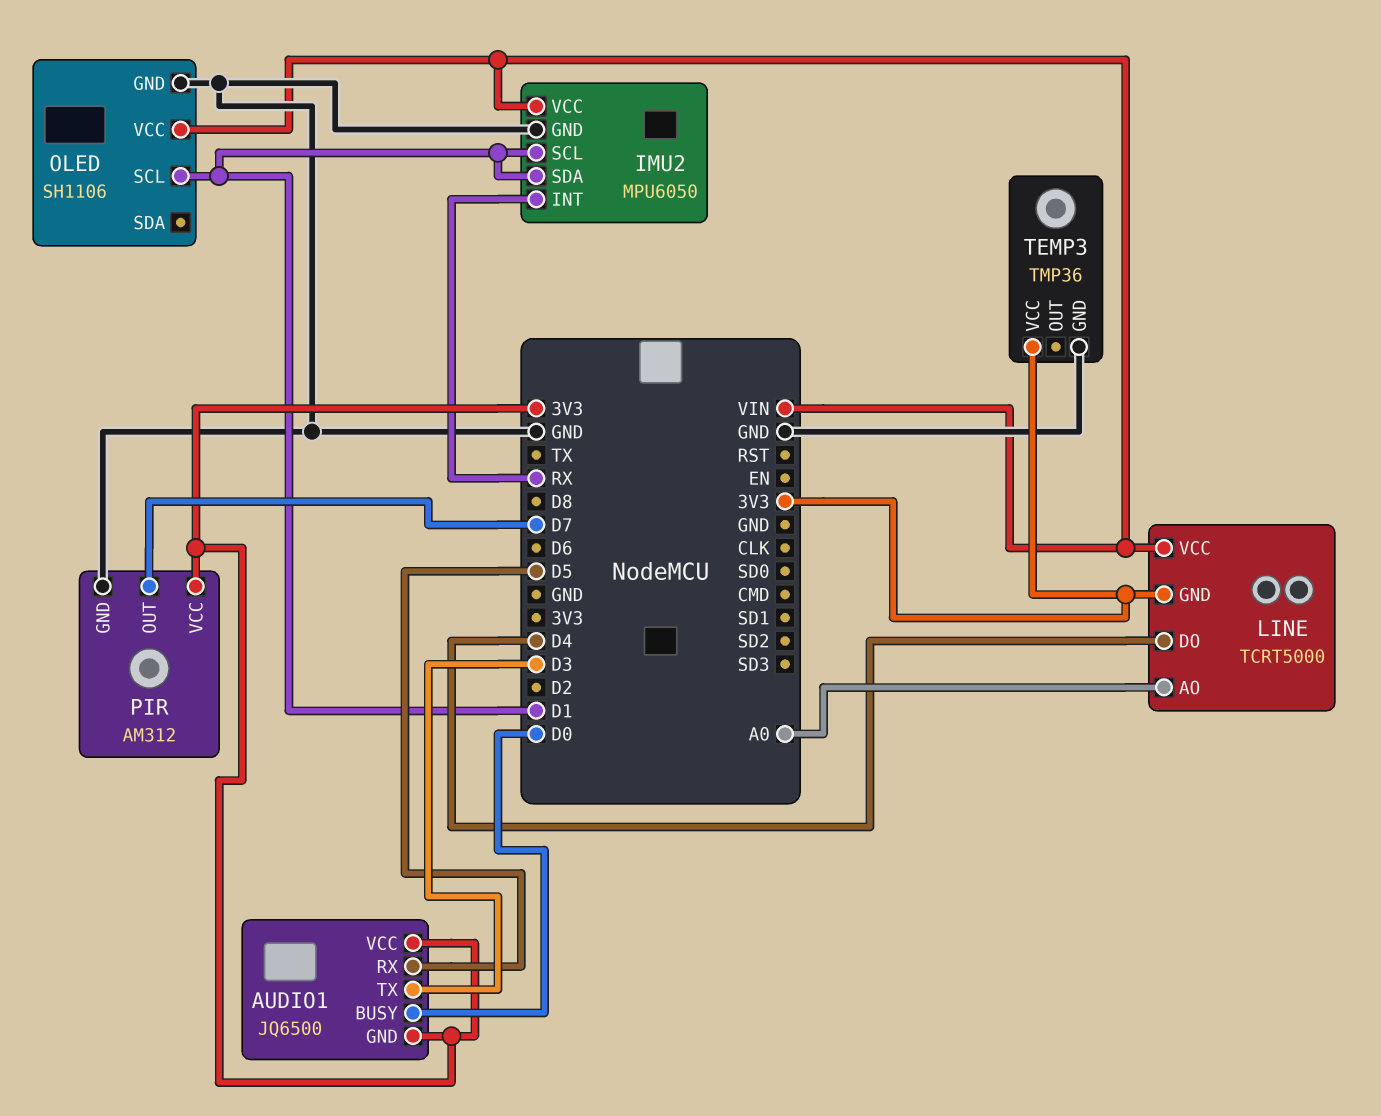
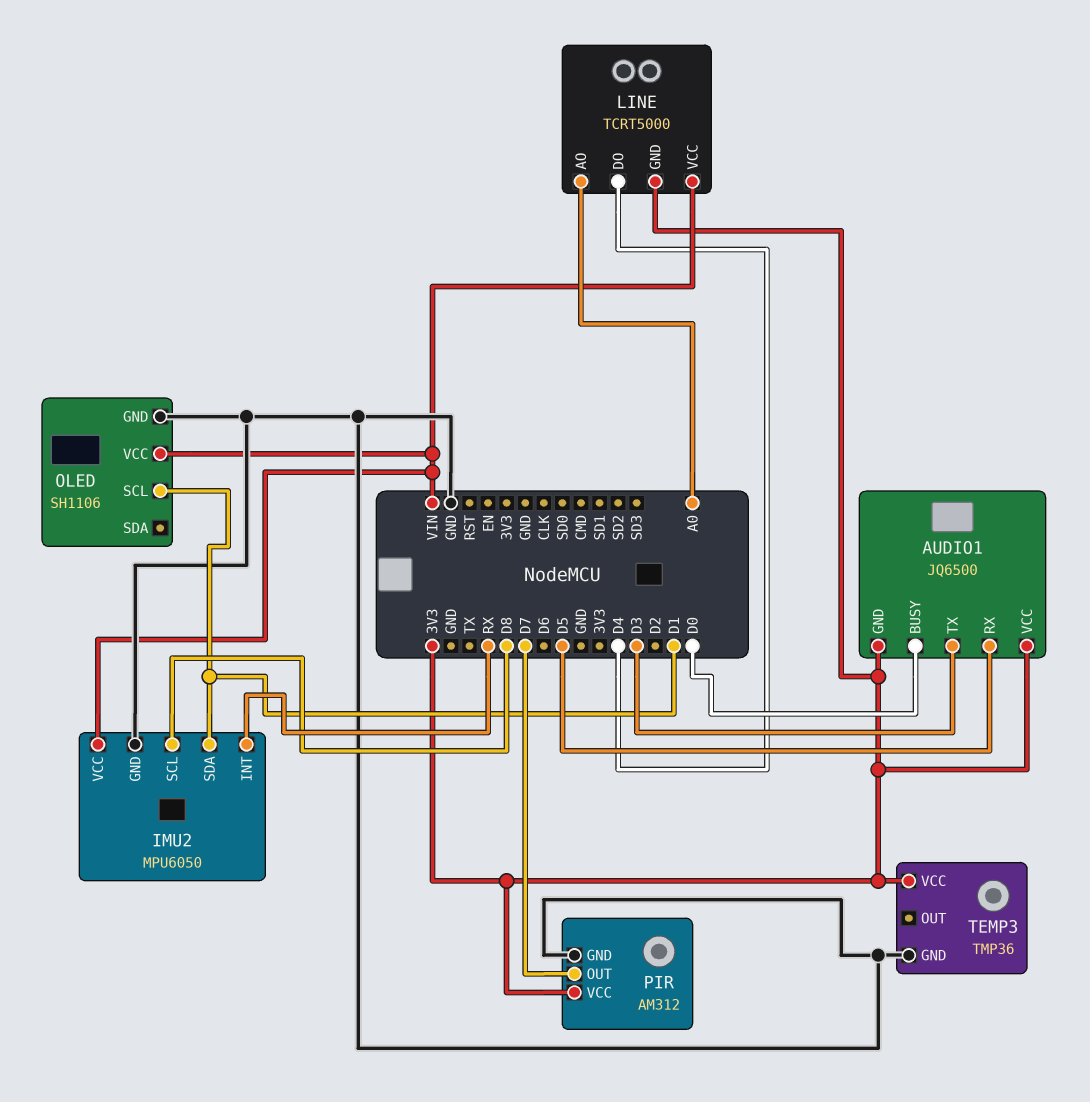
IMU2 pin SCL: D1 -> D8

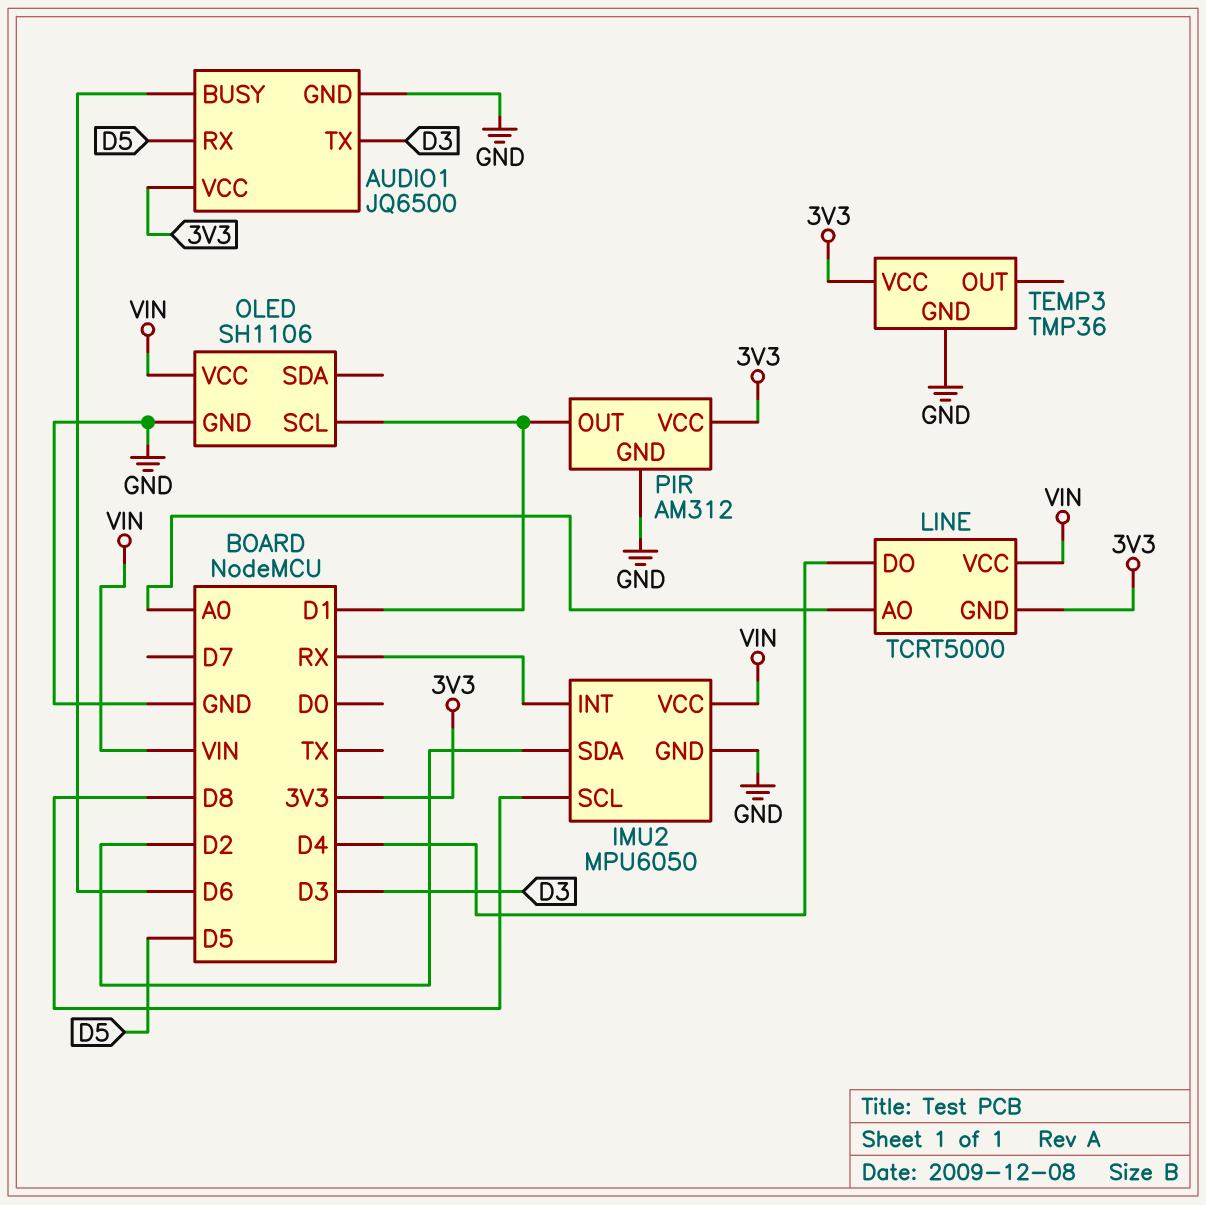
AUDIO1 pin BUSY: D0 -> D6
AUDIO1 pin GND: 3V3 -> GND
IMU2 pin SDA: D1 -> D2
PIR pin OUT: D7 -> D1

